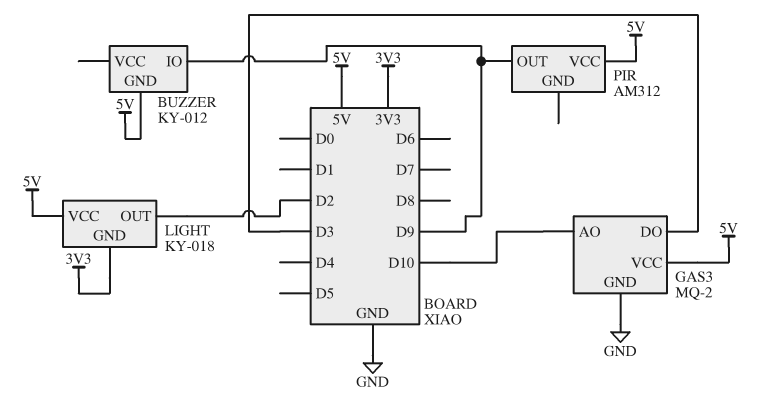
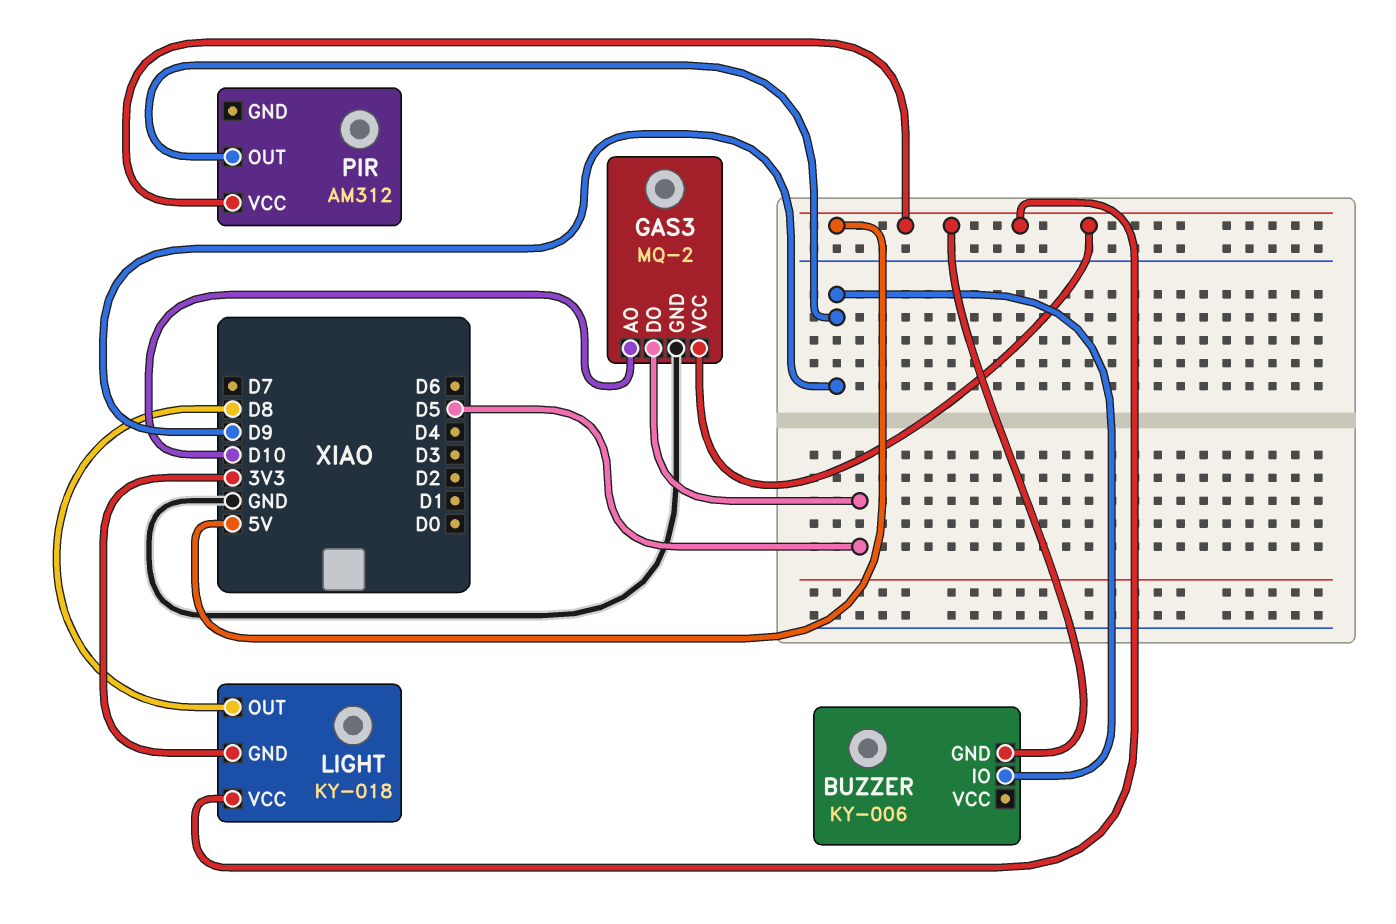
BUZZER: KY-012 -> KY-006
GAS3 pin DO: D3 -> D5
LIGHT pin OUT: D2 -> D8

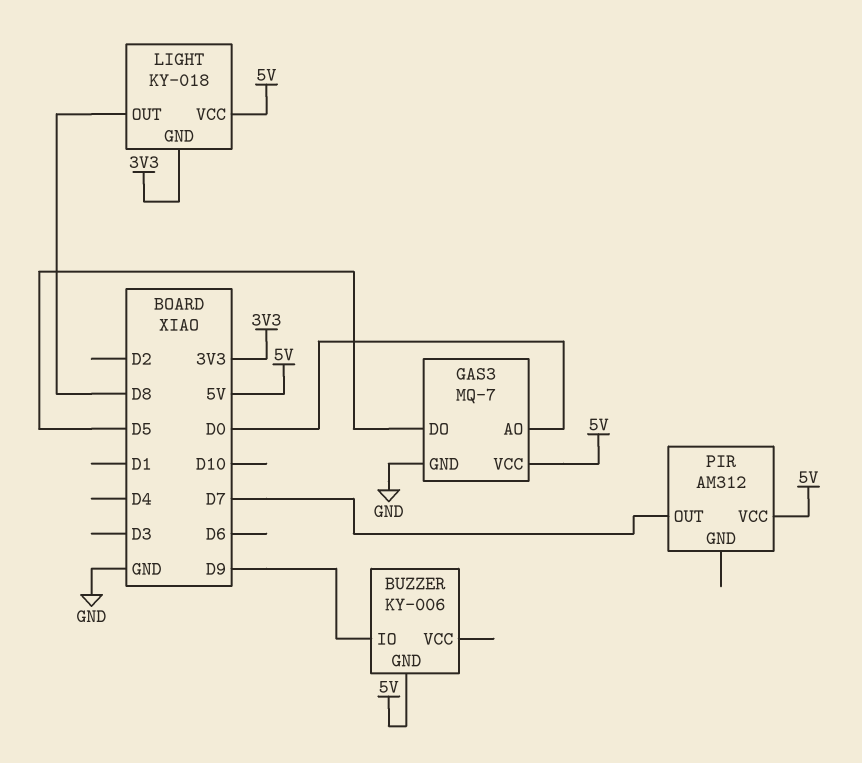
GAS3: MQ-2 -> MQ-7
GAS3 pin AO: D10 -> D0
PIR pin OUT: D9 -> D7

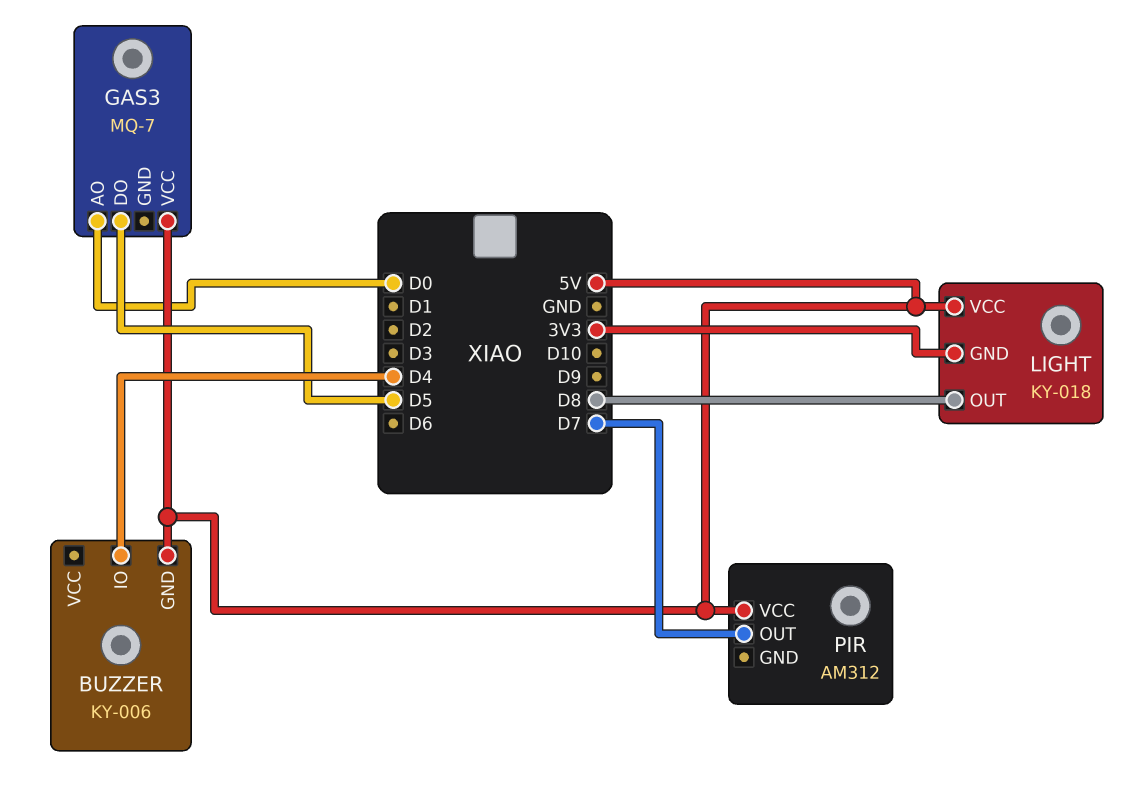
BUZZER pin IO: D9 -> D4
GAS3 pin GND: GND -> none

